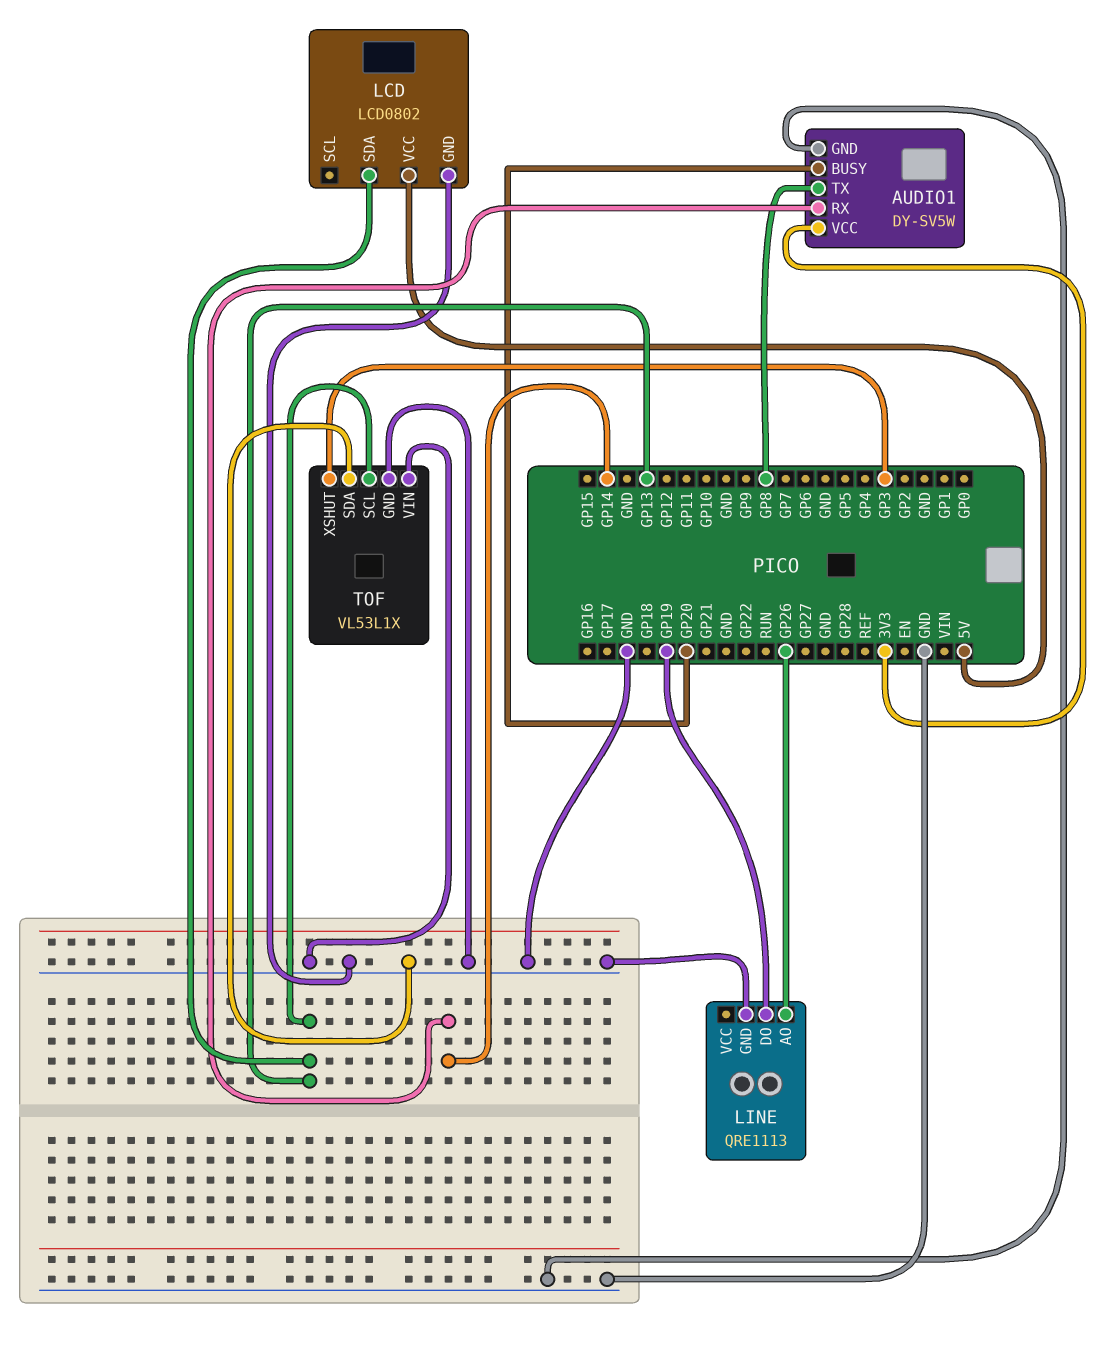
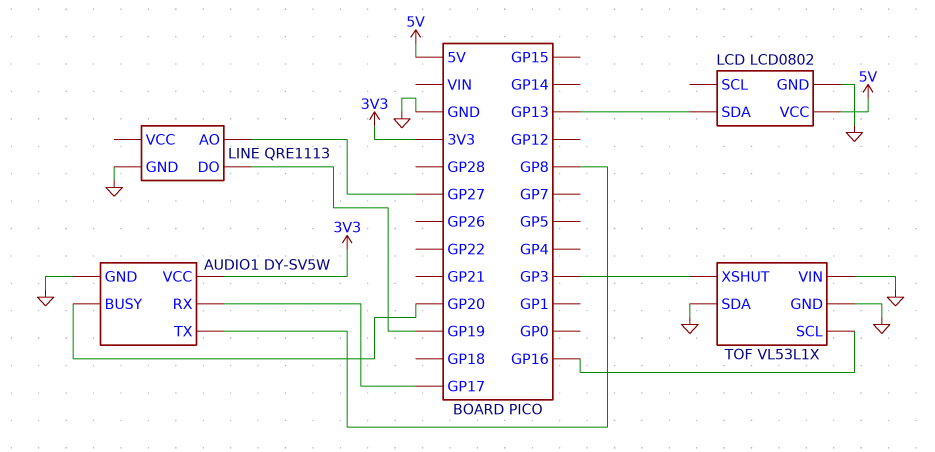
AUDIO1 pin RX: GP14 -> GP17
LINE pin AO: GP26 -> GP27
TOF pin SCL: GP13 -> GP16

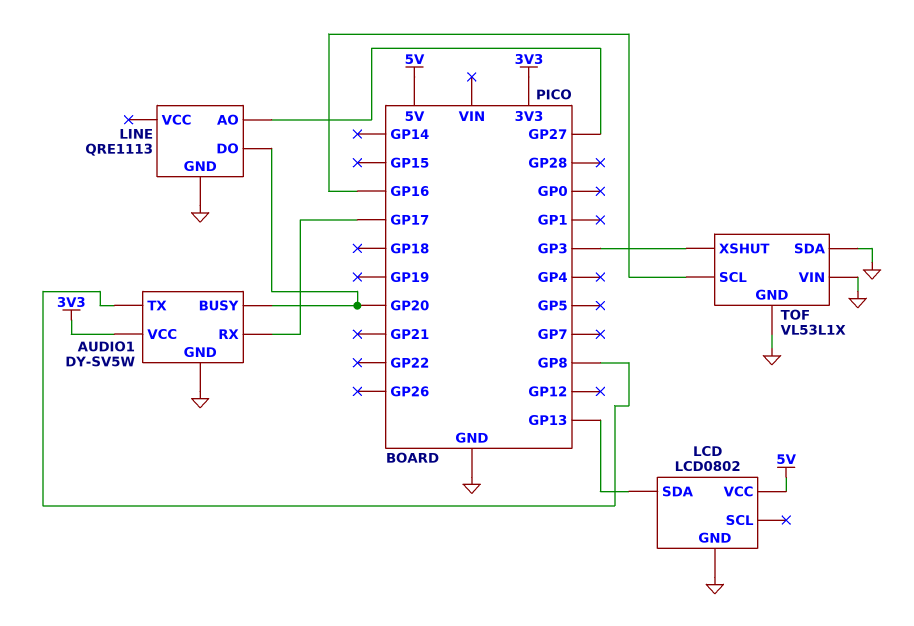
LINE pin DO: GP19 -> GP20

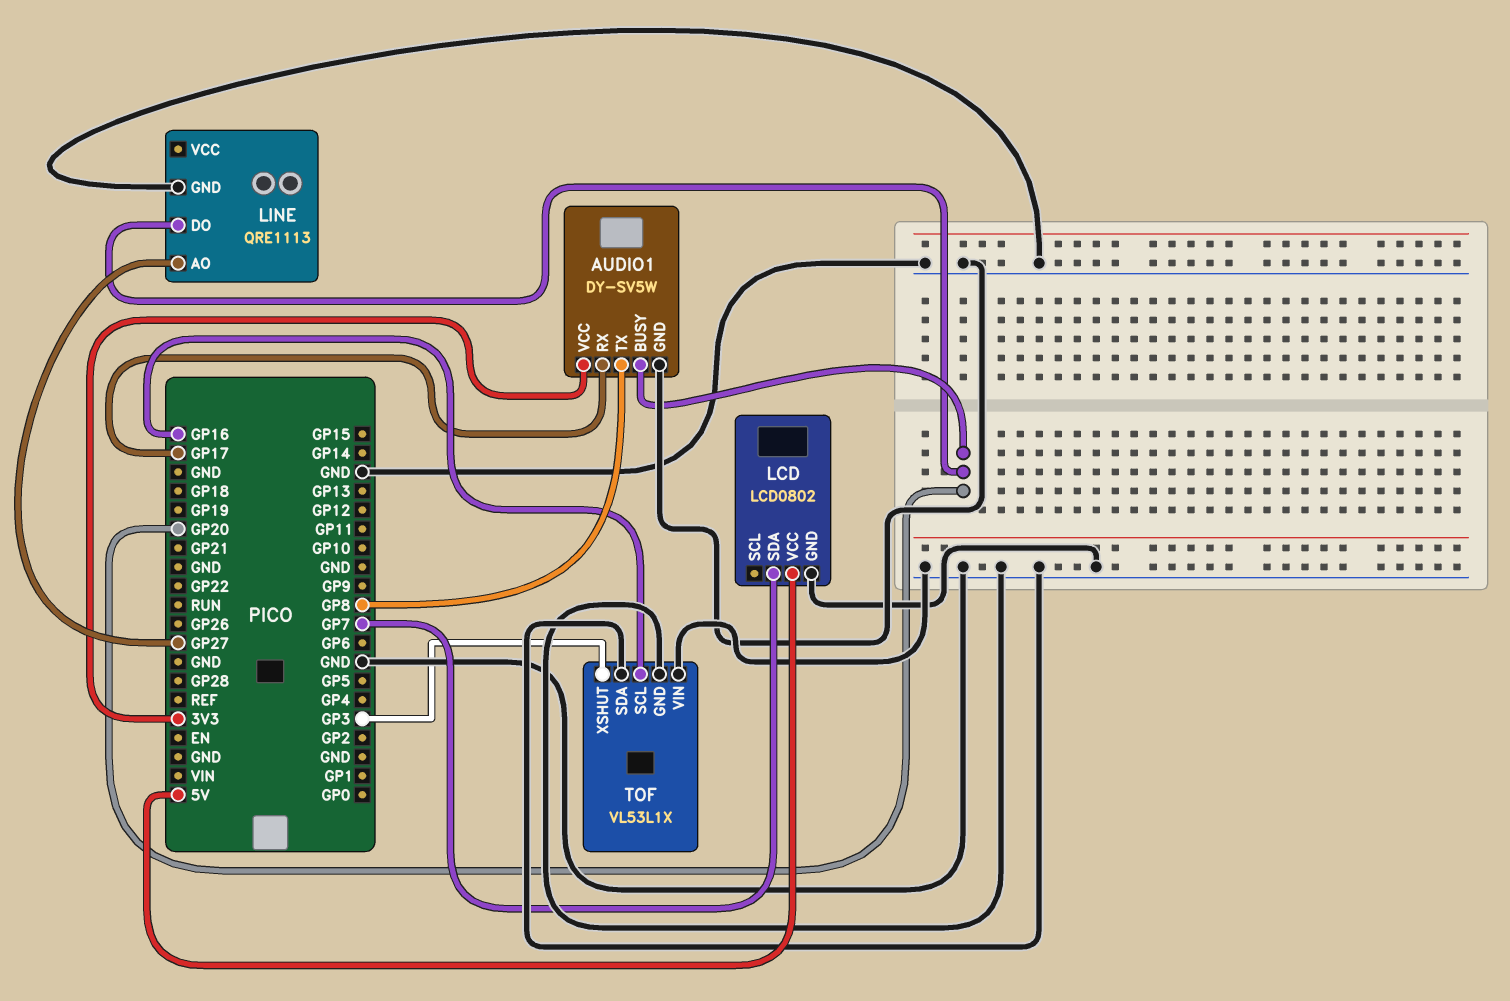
LCD pin SDA: GP13 -> GP7

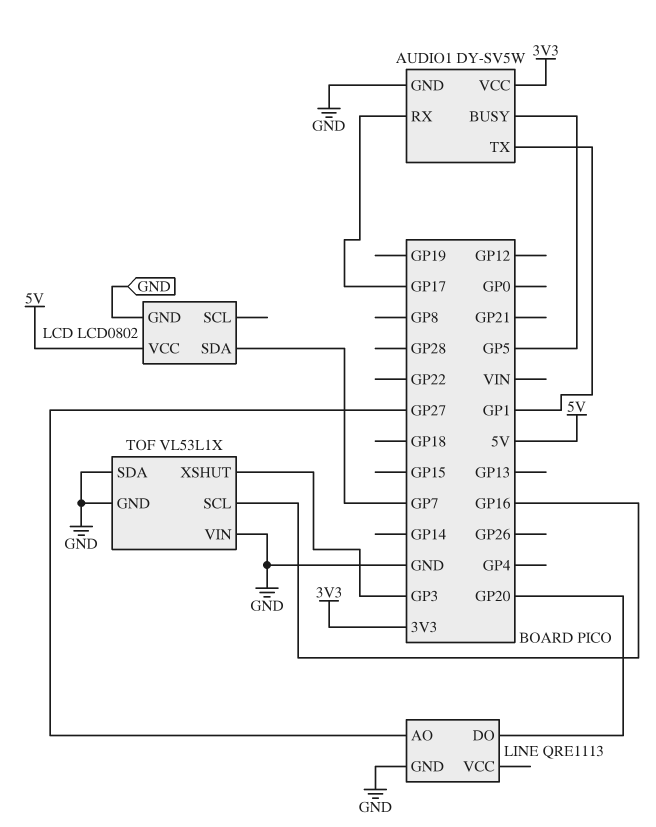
AUDIO1 pin BUSY: GP20 -> GP5
AUDIO1 pin TX: GP8 -> GP1

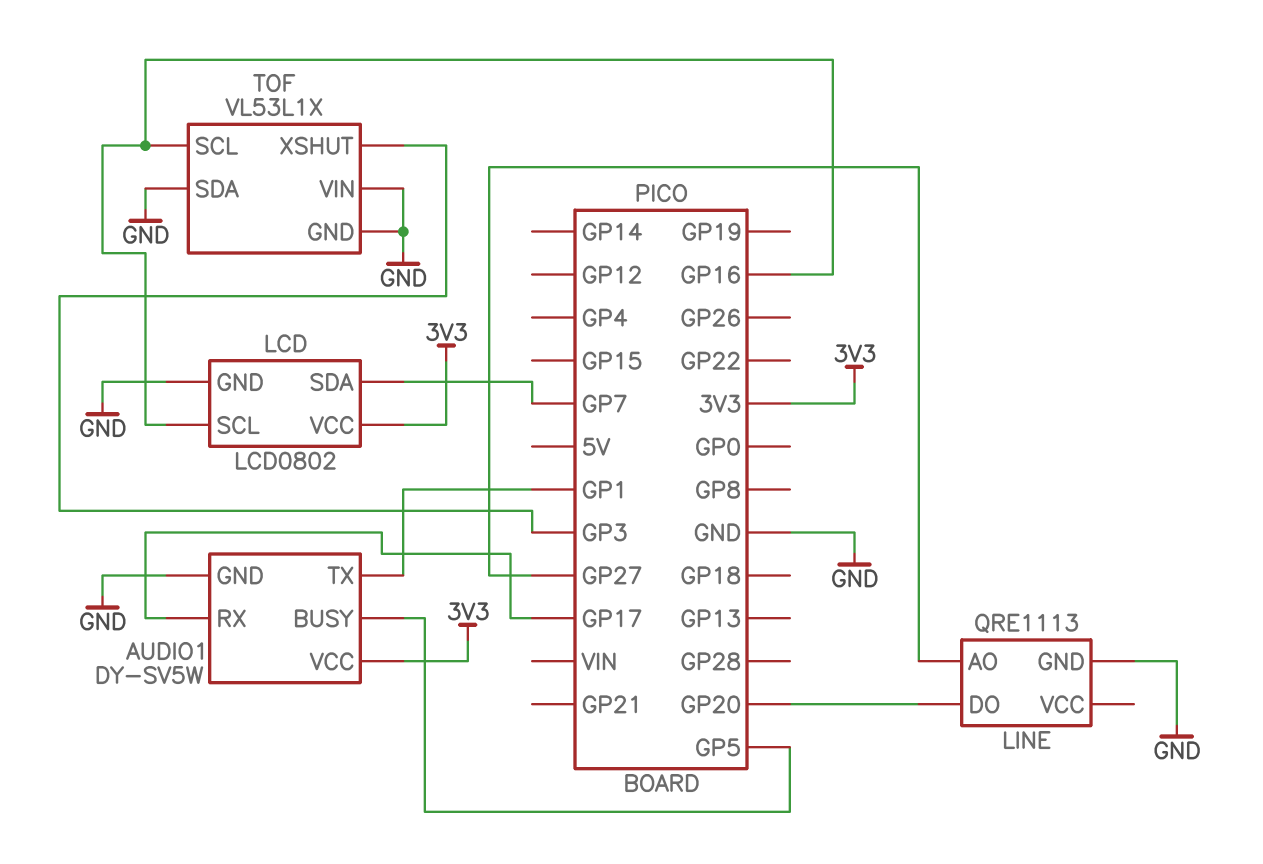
LCD pin SCL: none -> GP16
LCD pin VCC: 5V -> 3V3

